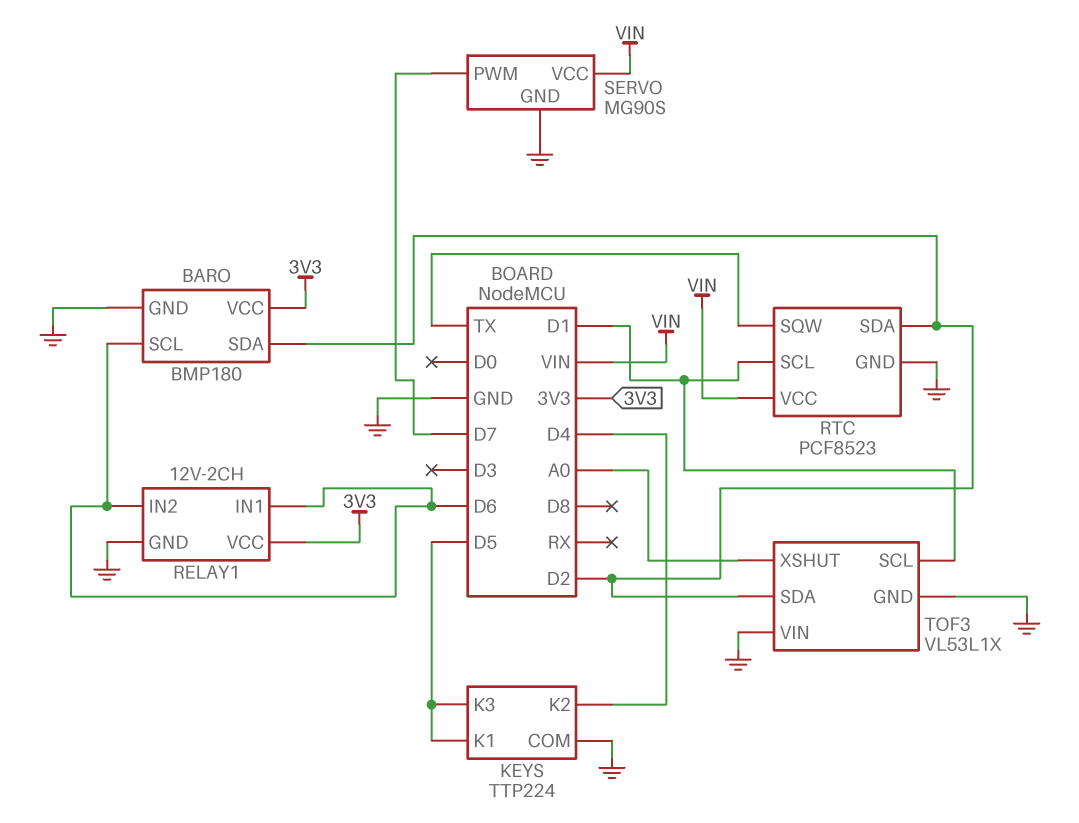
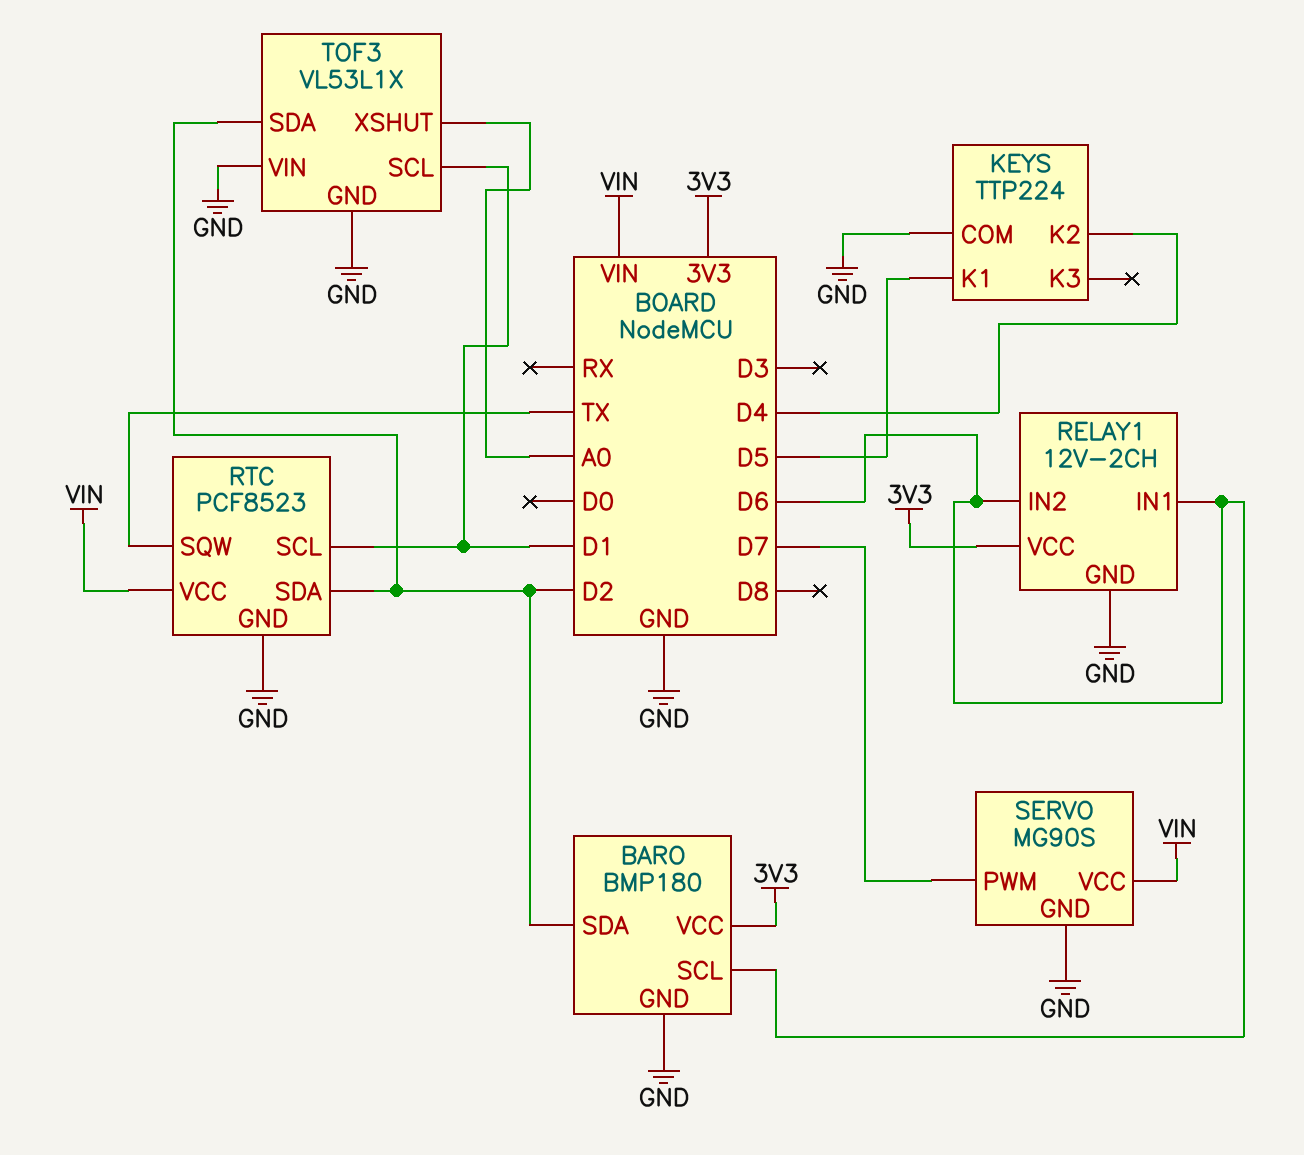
KEYS pin K3: D5 -> none

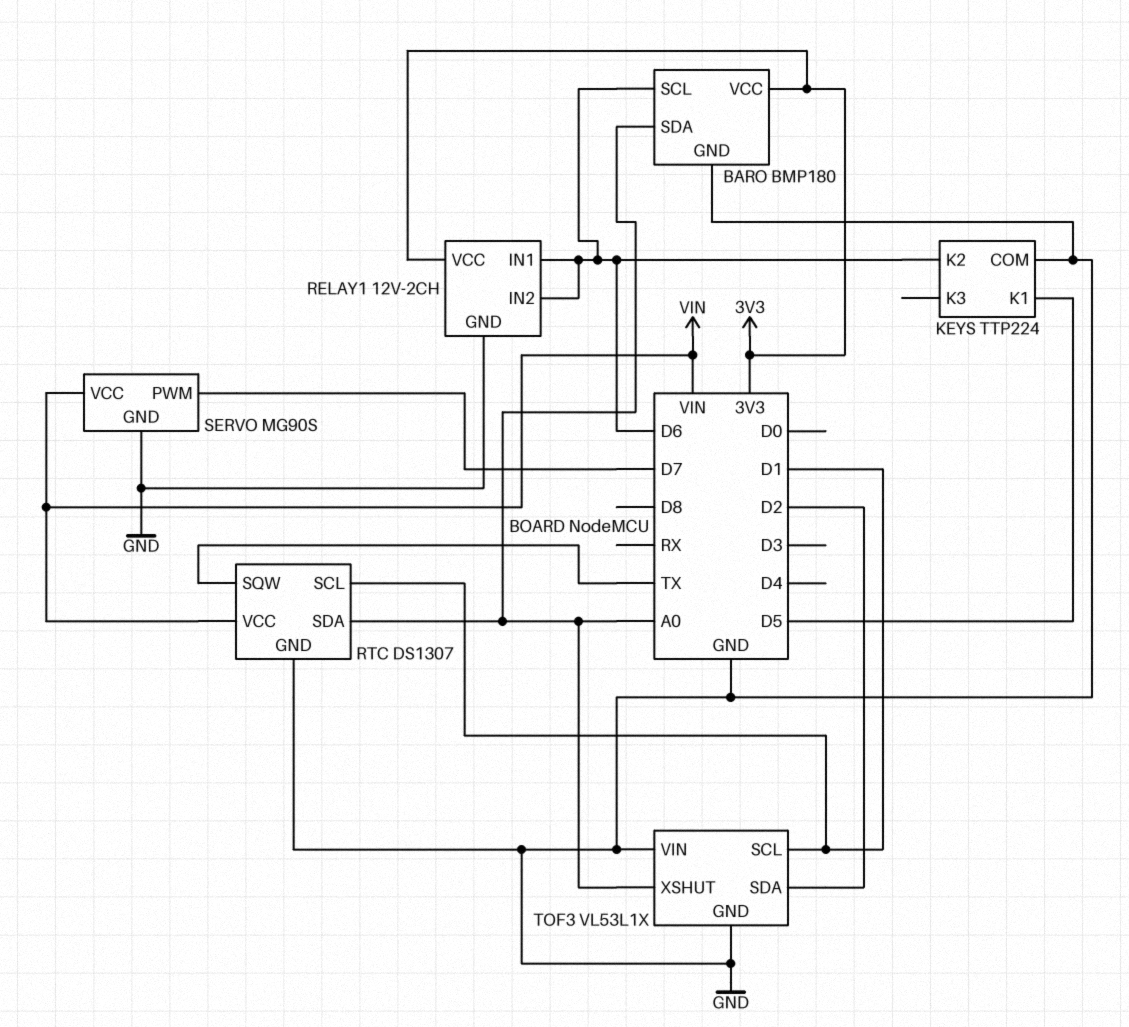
BARO pin SDA: D2 -> A0
KEYS pin K2: D4 -> D6
RTC: PCF8523 -> DS1307
RTC pin SDA: D2 -> A0

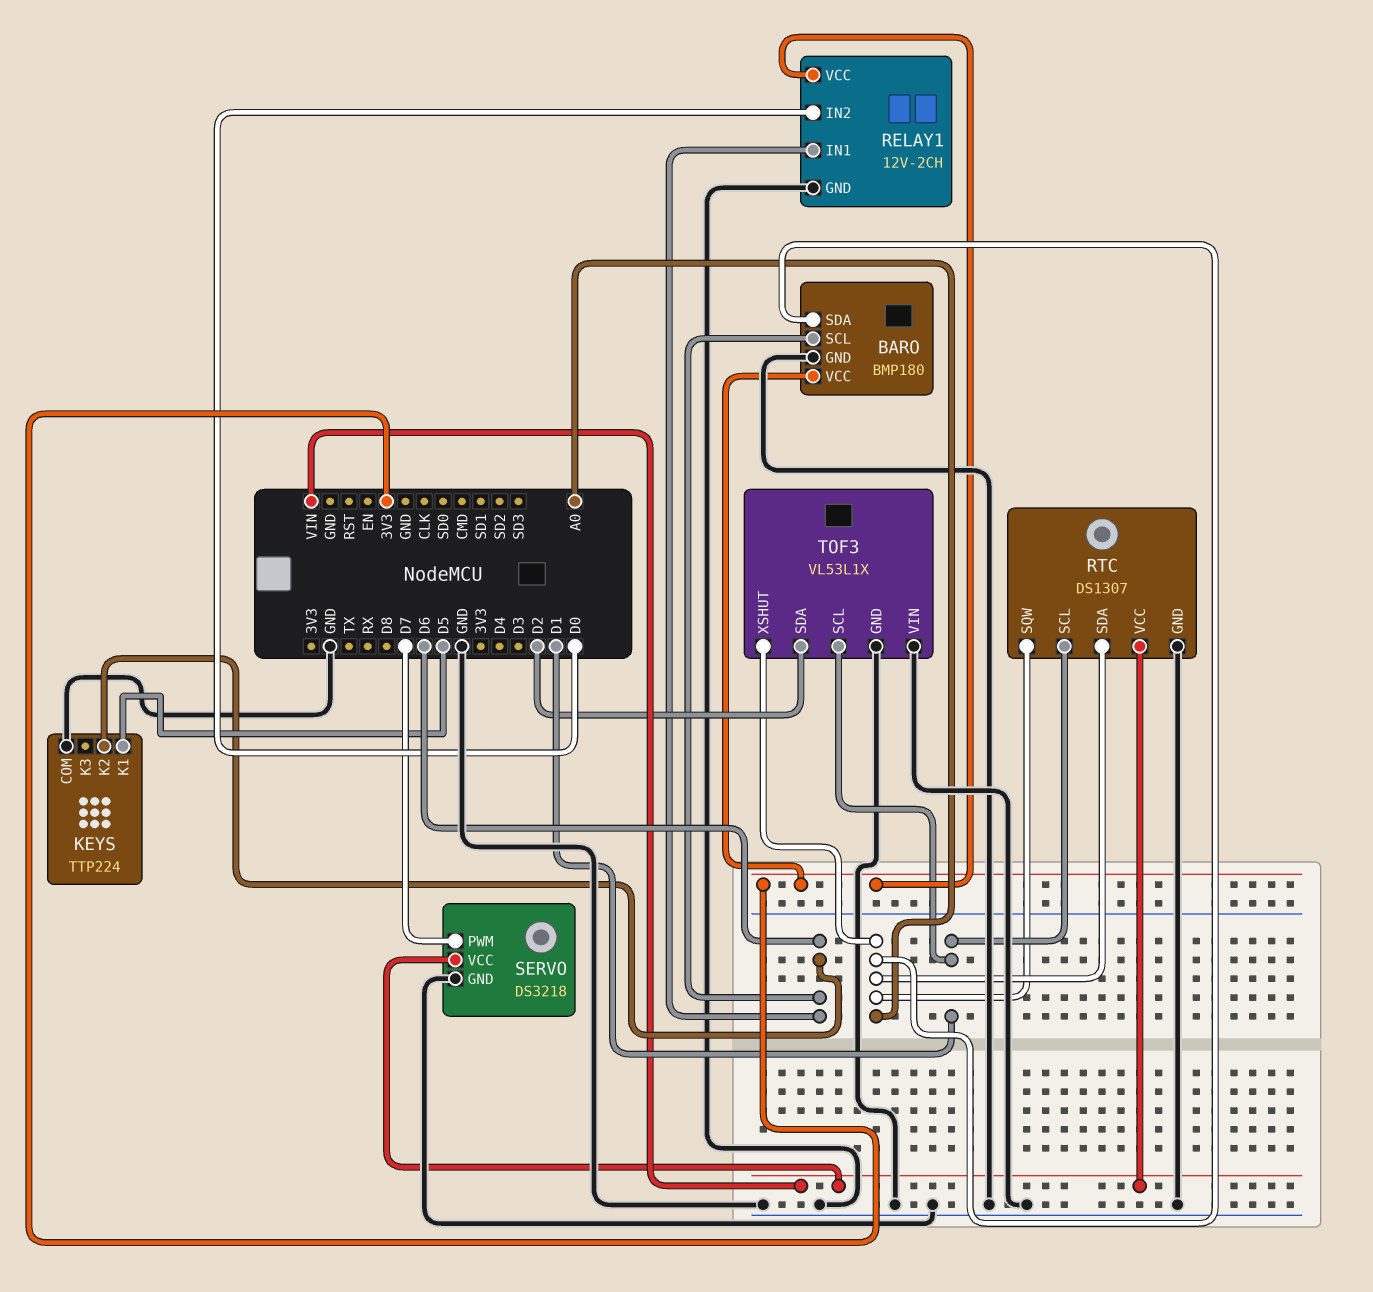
RELAY1 pin IN2: D6 -> D0
RTC pin SQW: TX -> A0
SERVO: MG90S -> DS3218

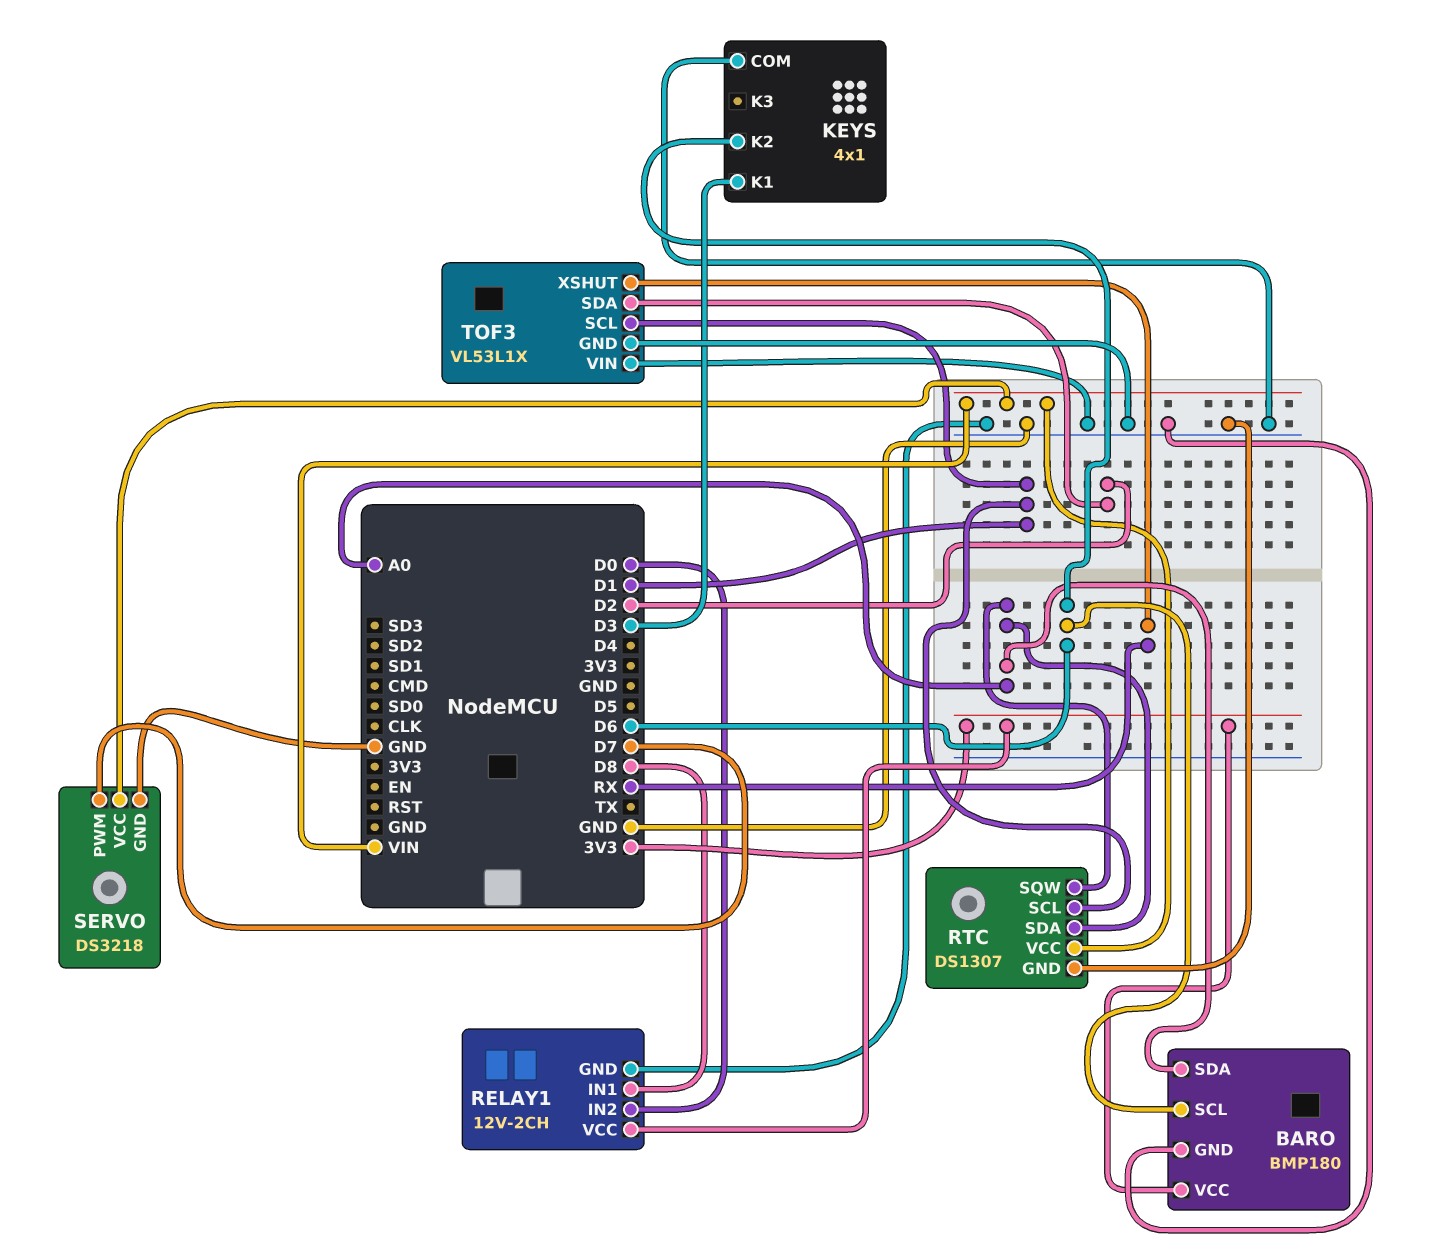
KEYS: TTP224 -> 4x1
KEYS pin K1: D5 -> D3
RELAY1 pin IN1: D6 -> D8
TOF3 pin XSHUT: A0 -> RX

